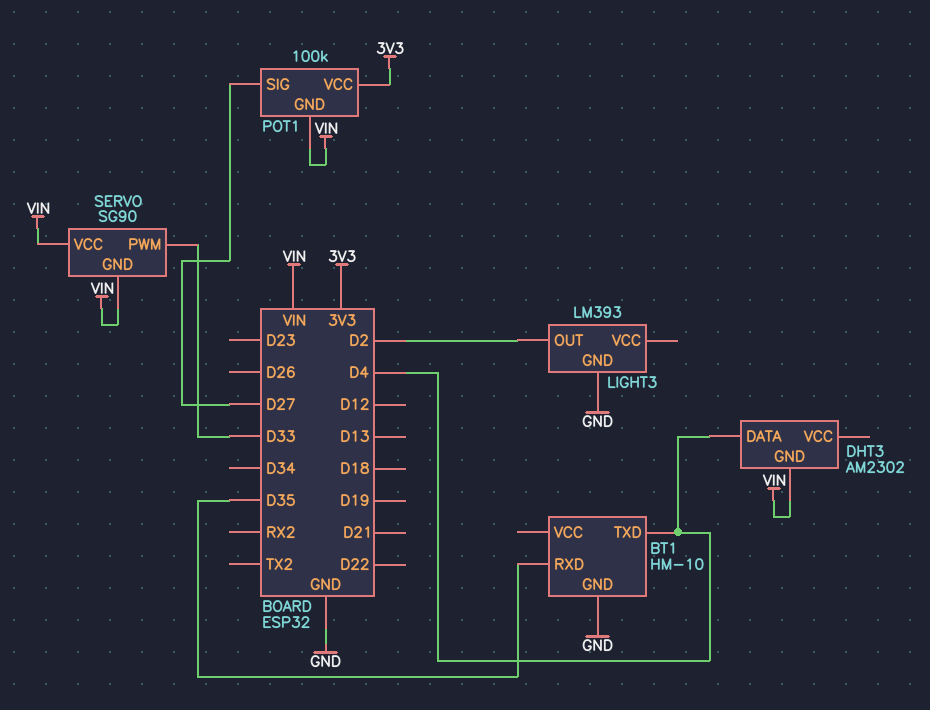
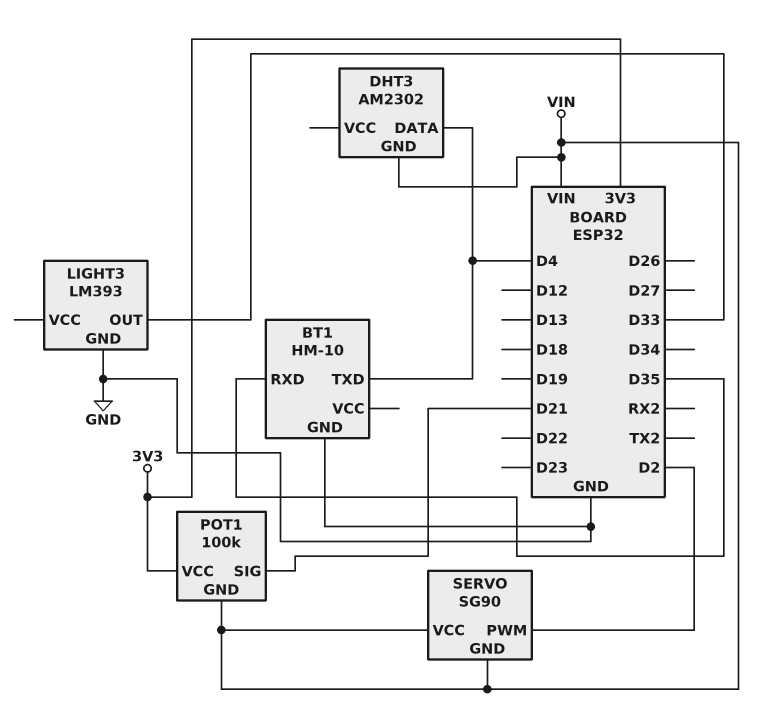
LIGHT3 pin OUT: D2 -> D33
POT1 pin SIG: D27 -> D21
SERVO pin PWM: D33 -> D2

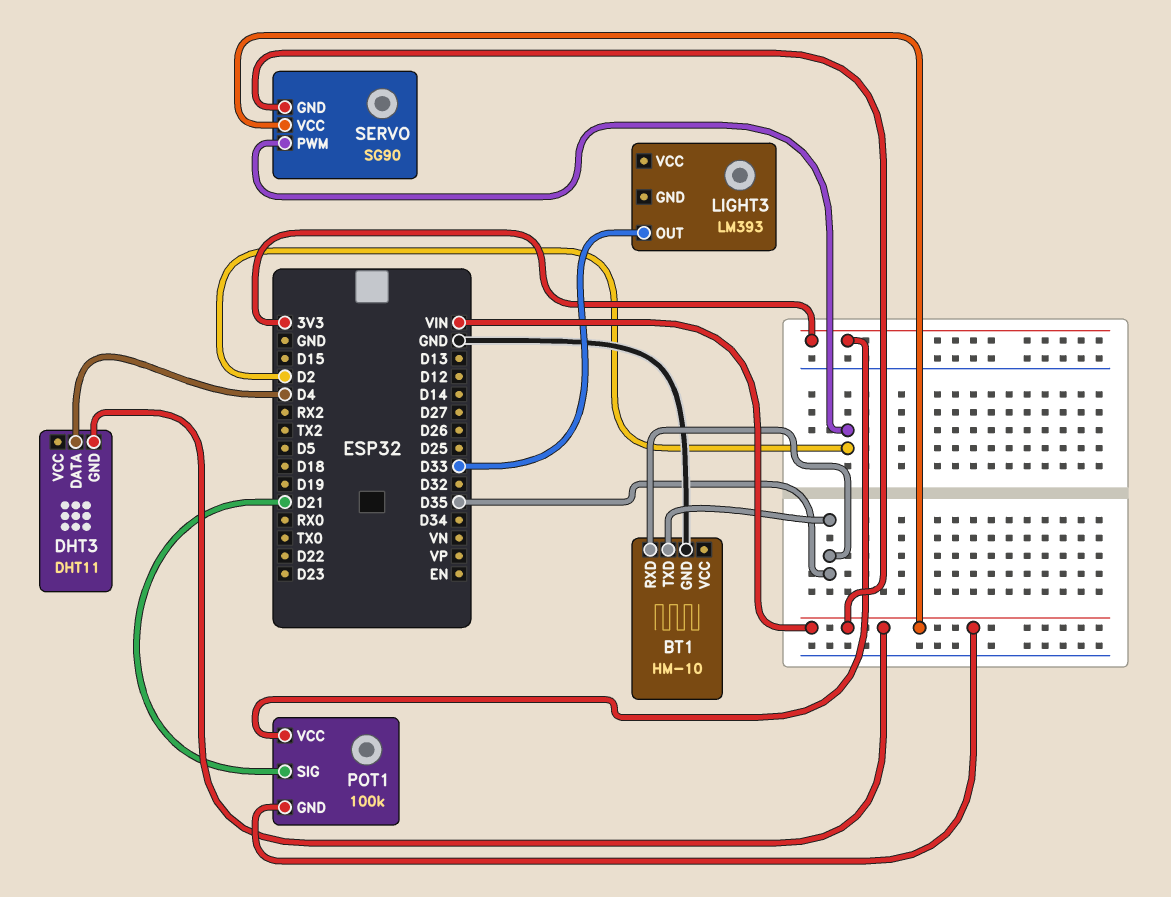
BT1 pin TXD: D4 -> D35
DHT3: AM2302 -> DHT11
LIGHT3 pin GND: GND -> none

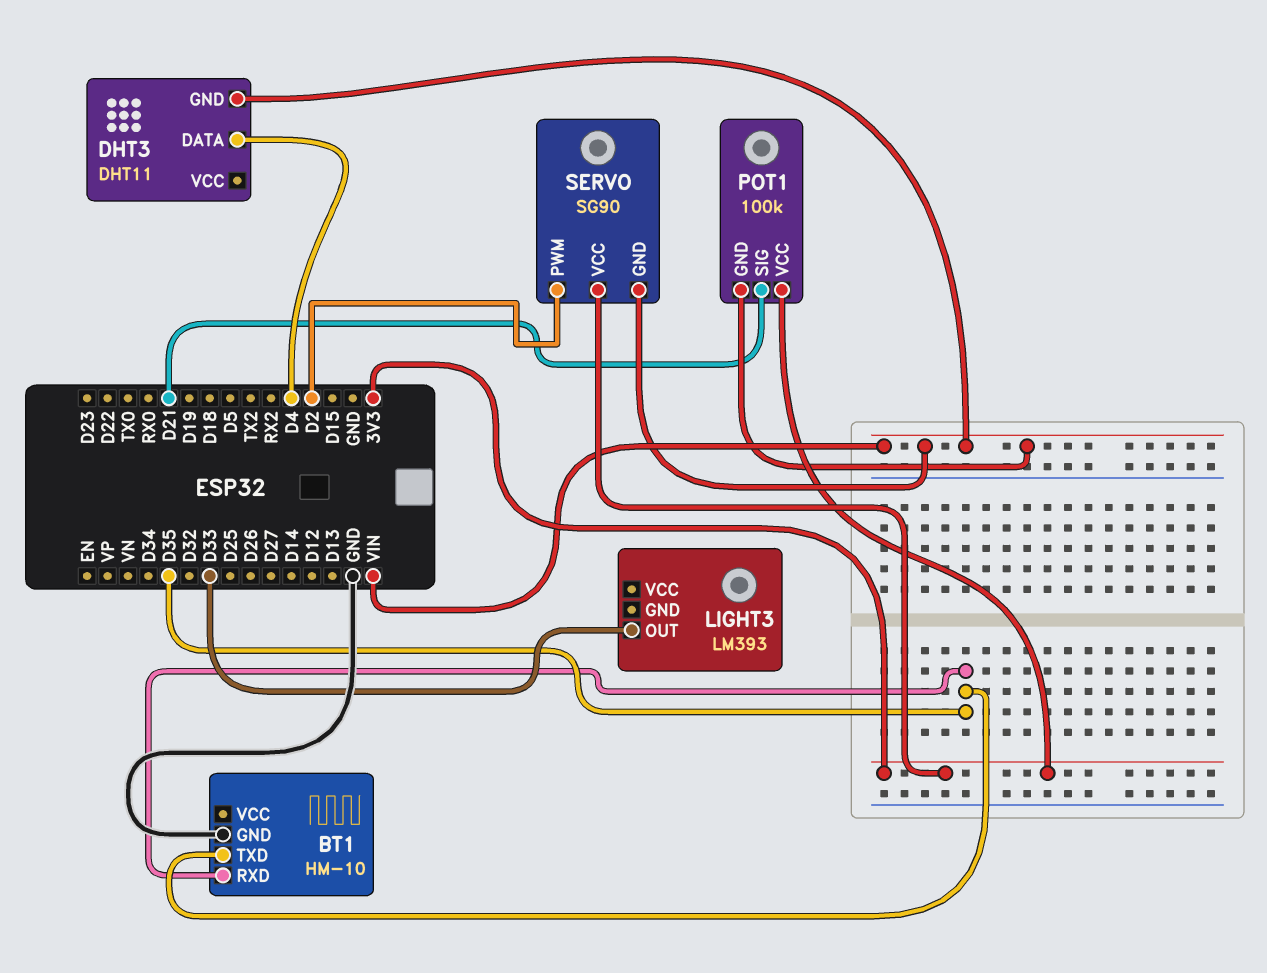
SERVO pin VCC: VIN -> 3V3

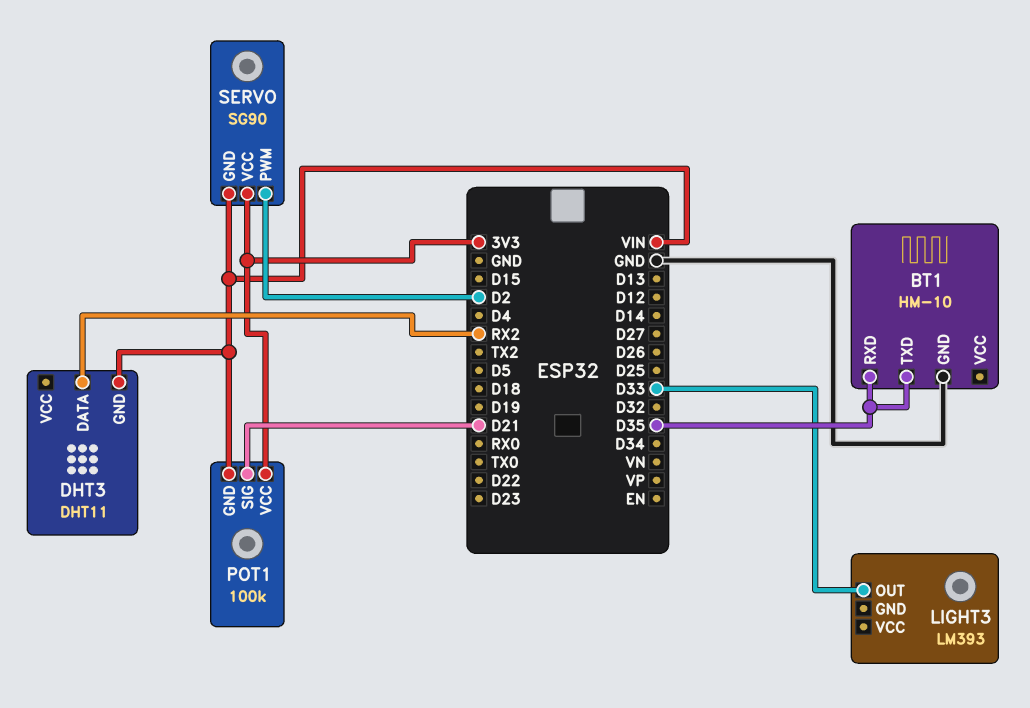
DHT3 pin DATA: D4 -> RX2

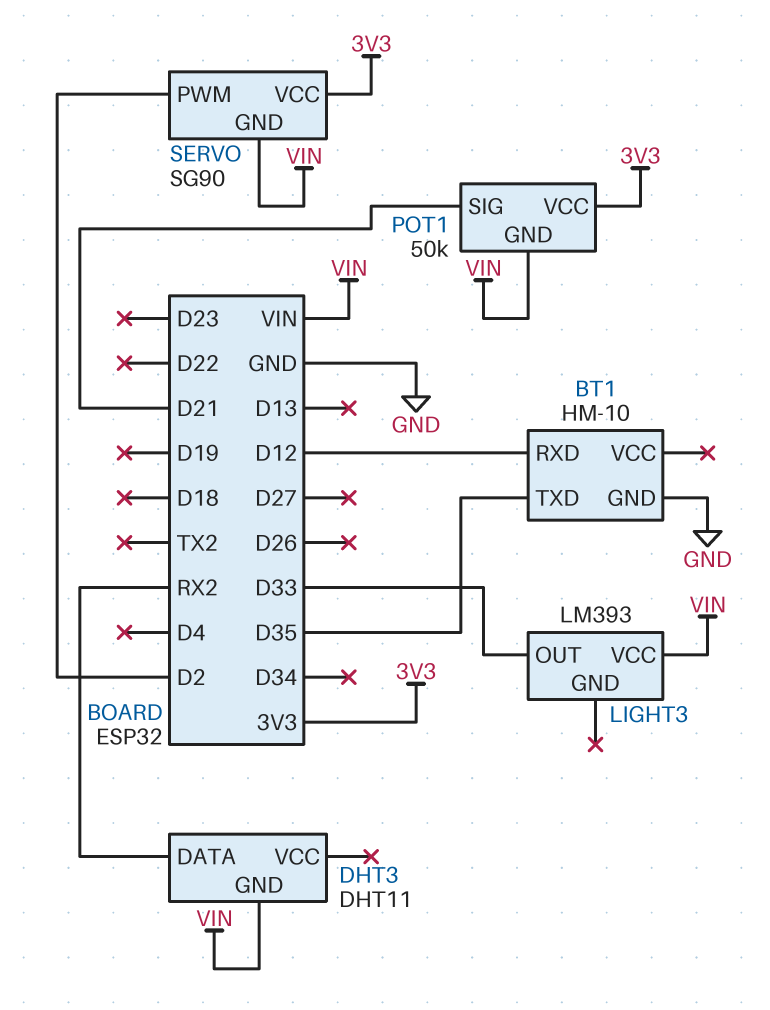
BT1 pin RXD: D35 -> D12
LIGHT3 pin VCC: none -> VIN
POT1: 100k -> 50k

